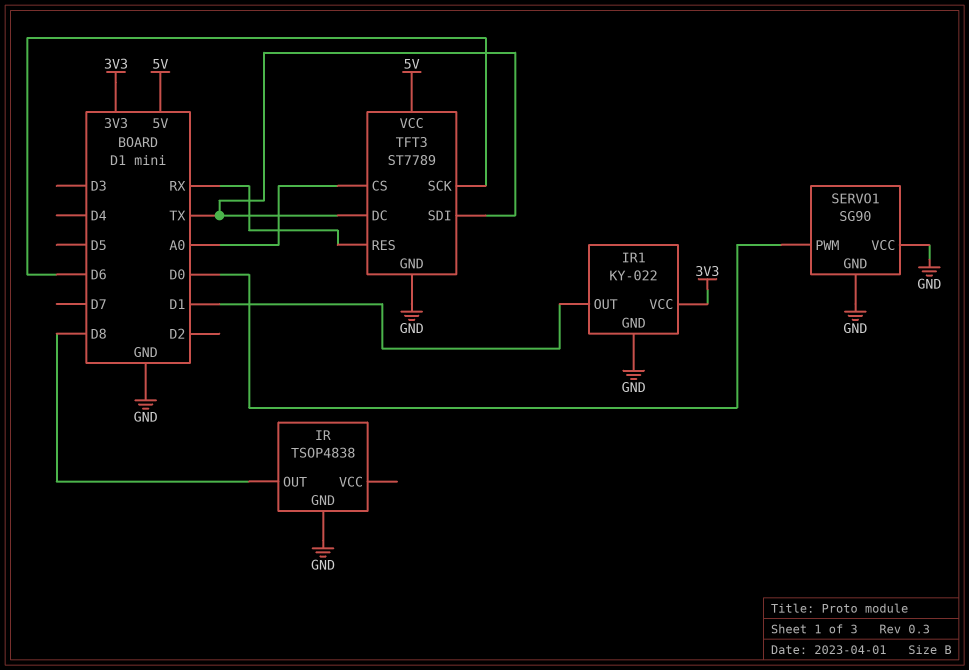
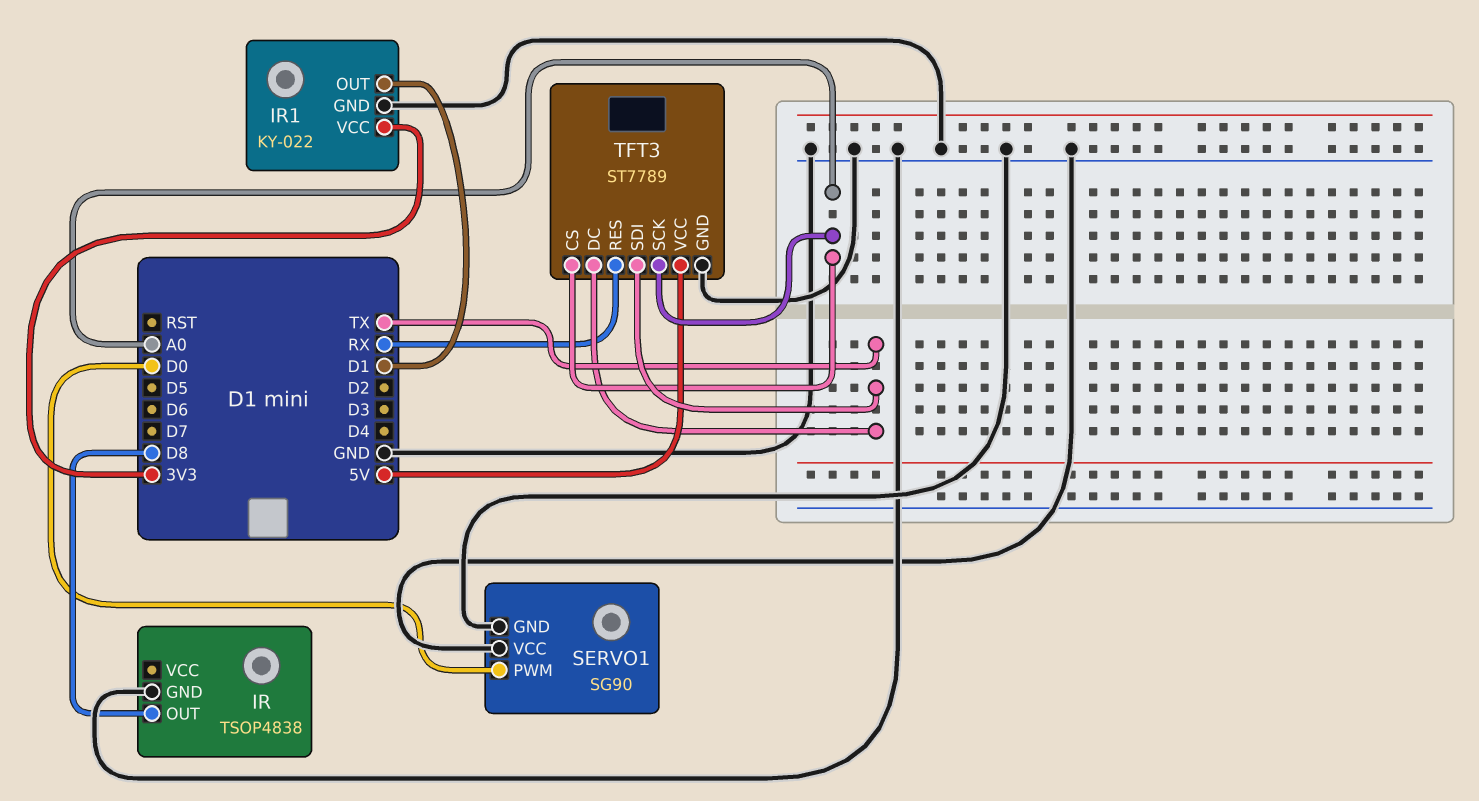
TFT3 pin SCK: D6 -> A0

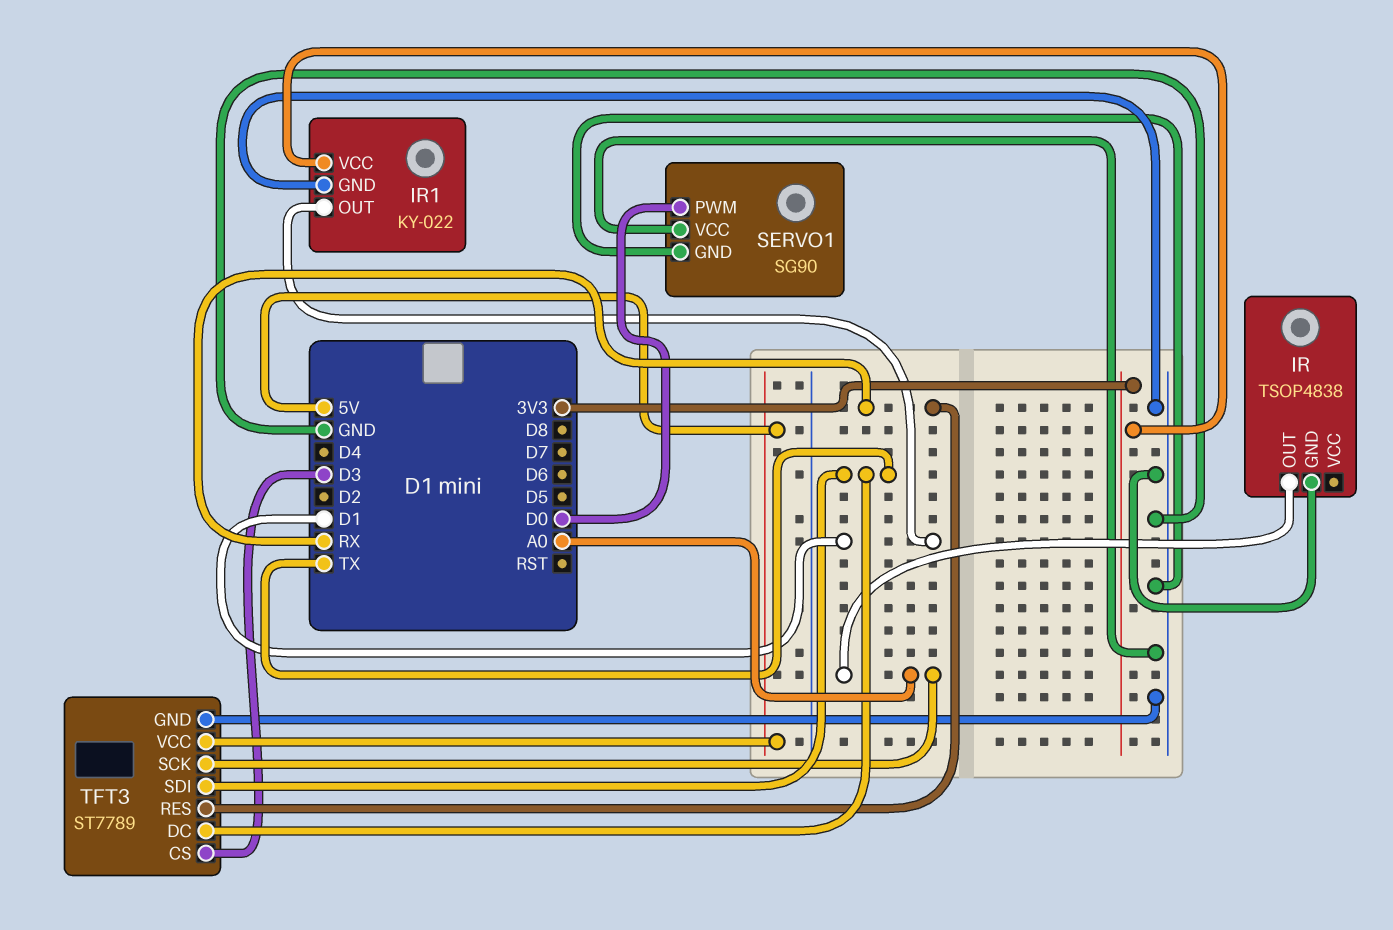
IR pin OUT: D8 -> A0
TFT3 pin CS: A0 -> D3

